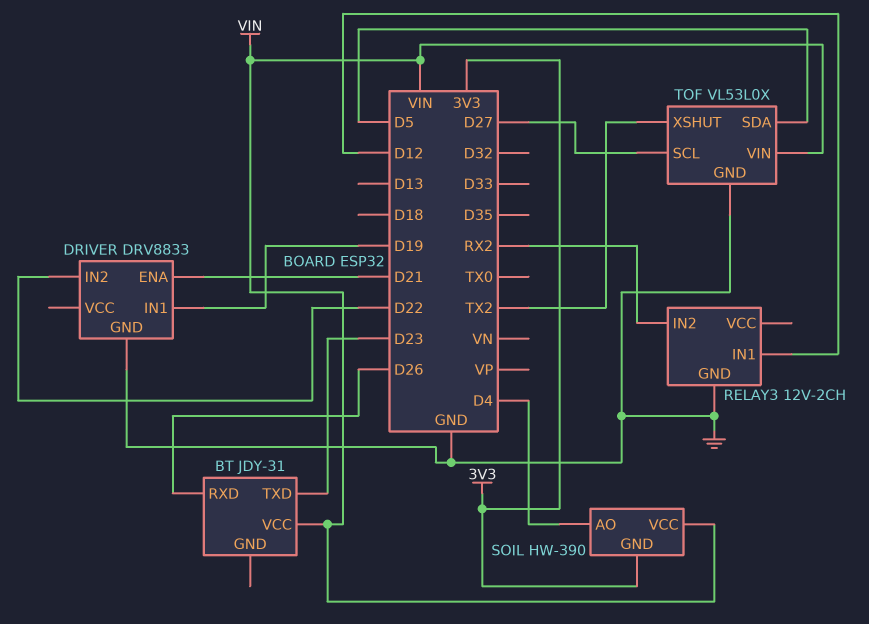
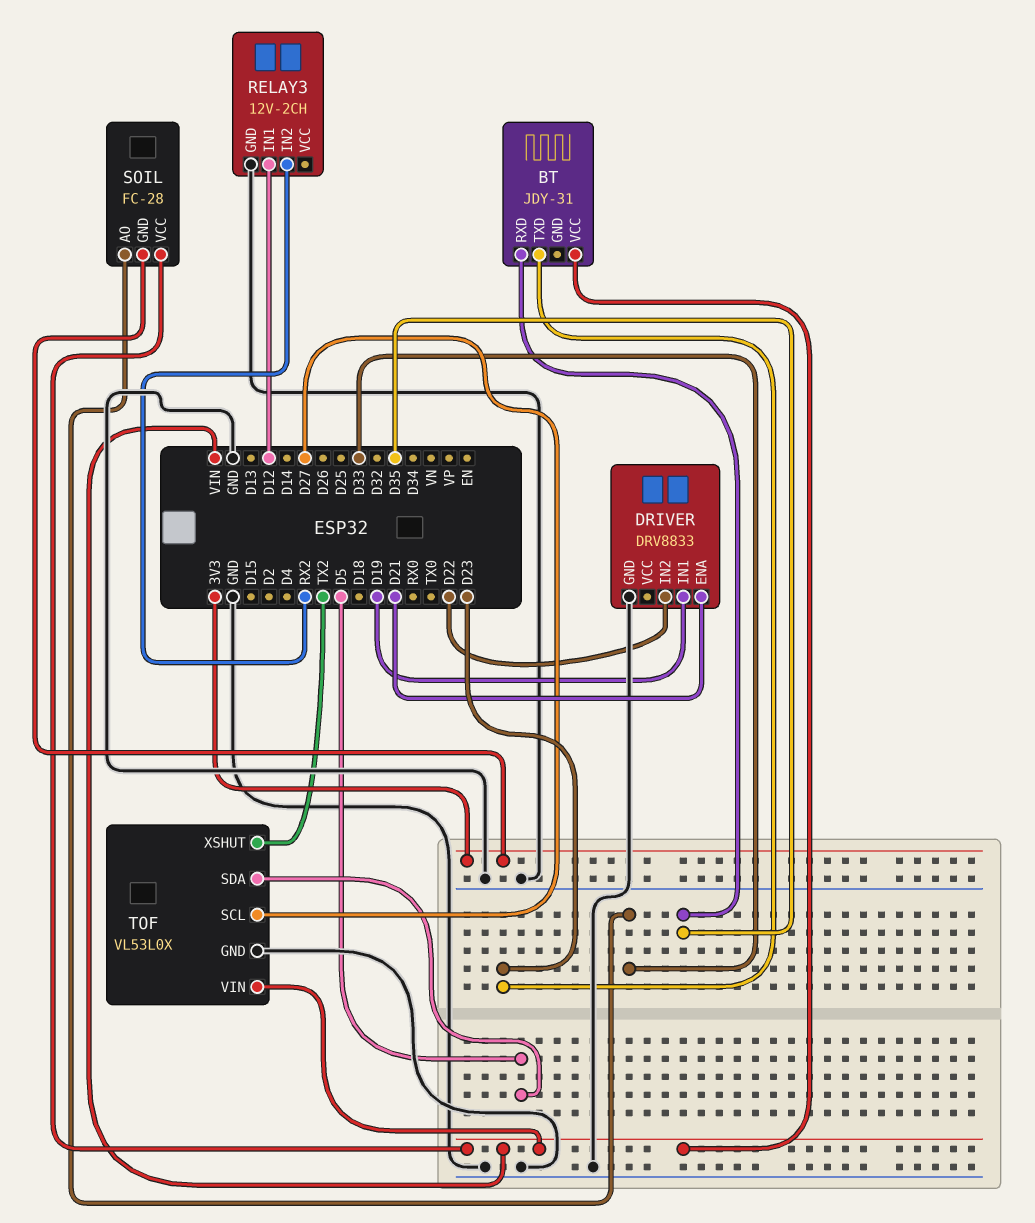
BT pin RXD: D26 -> D35
SOIL: HW-390 -> FC-28
SOIL pin AO: D4 -> D33

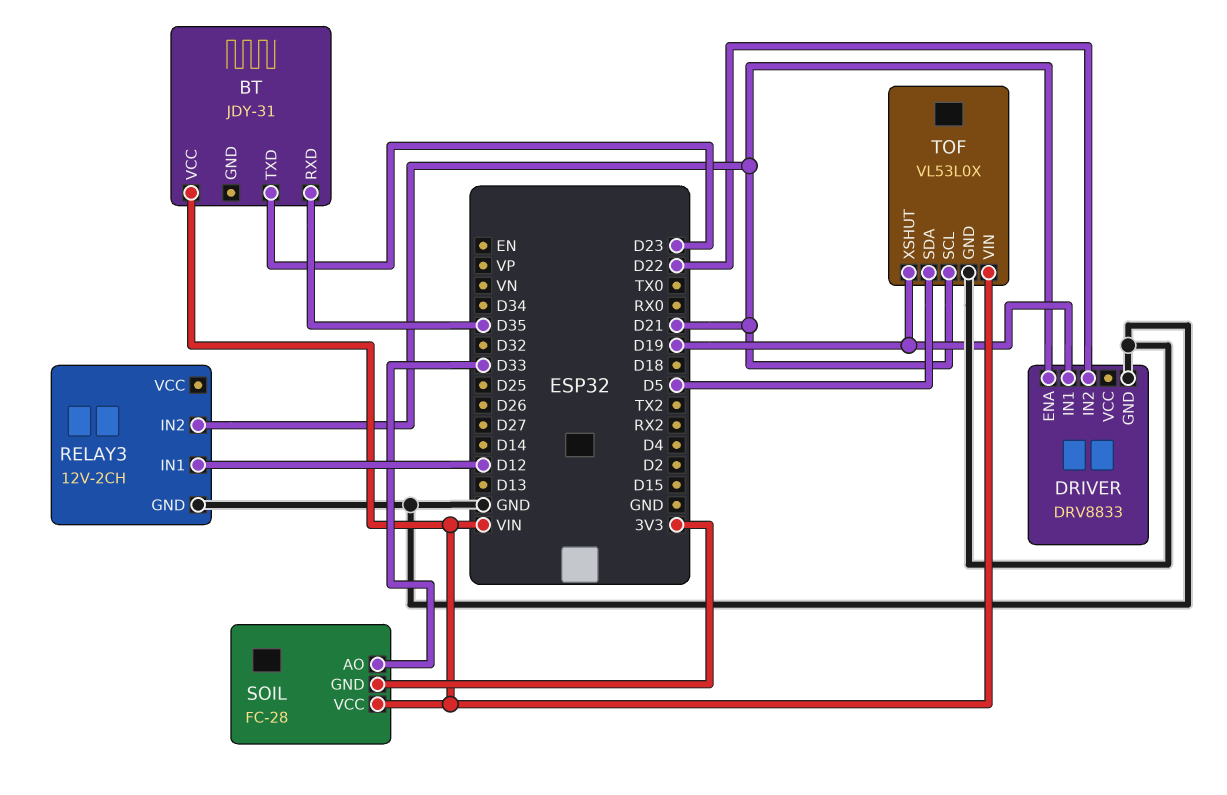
RELAY3 pin IN2: RX2 -> D21
TOF pin SCL: D27 -> D21
TOF pin XSHUT: TX2 -> D19

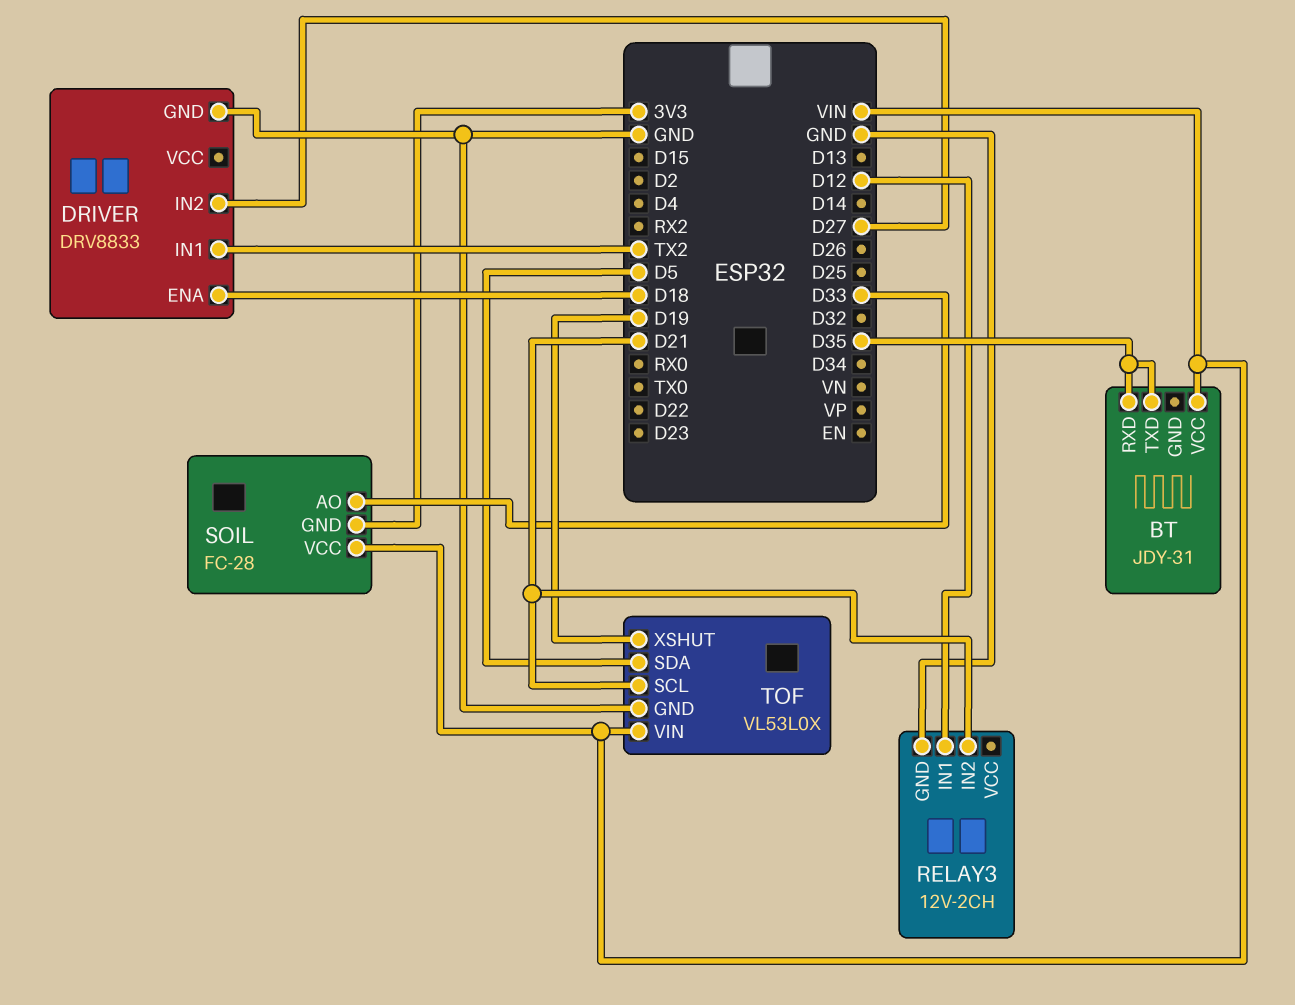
BT pin TXD: D23 -> D35
DRIVER pin ENA: D21 -> D18
DRIVER pin IN1: D19 -> TX2
DRIVER pin IN2: D22 -> D27

